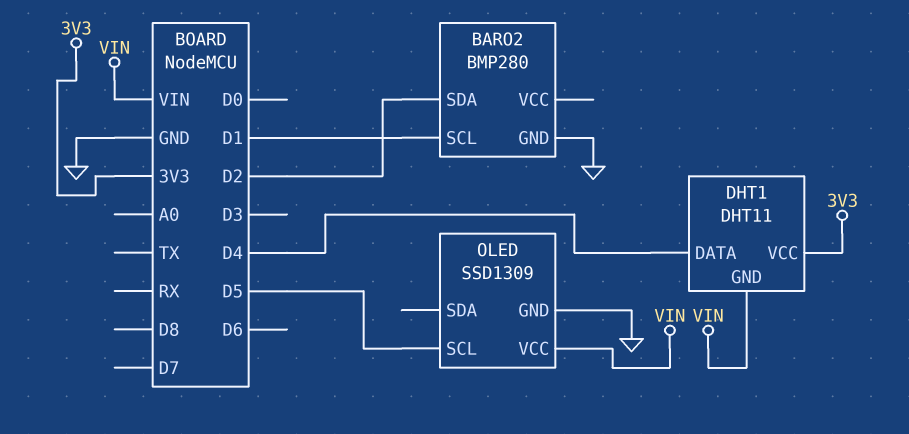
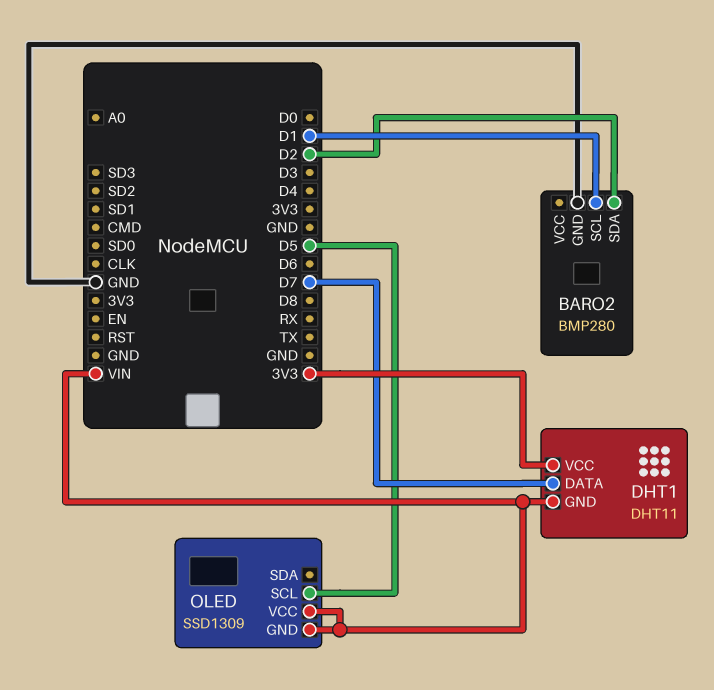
DHT1 pin DATA: D4 -> D7
OLED pin GND: GND -> VIN

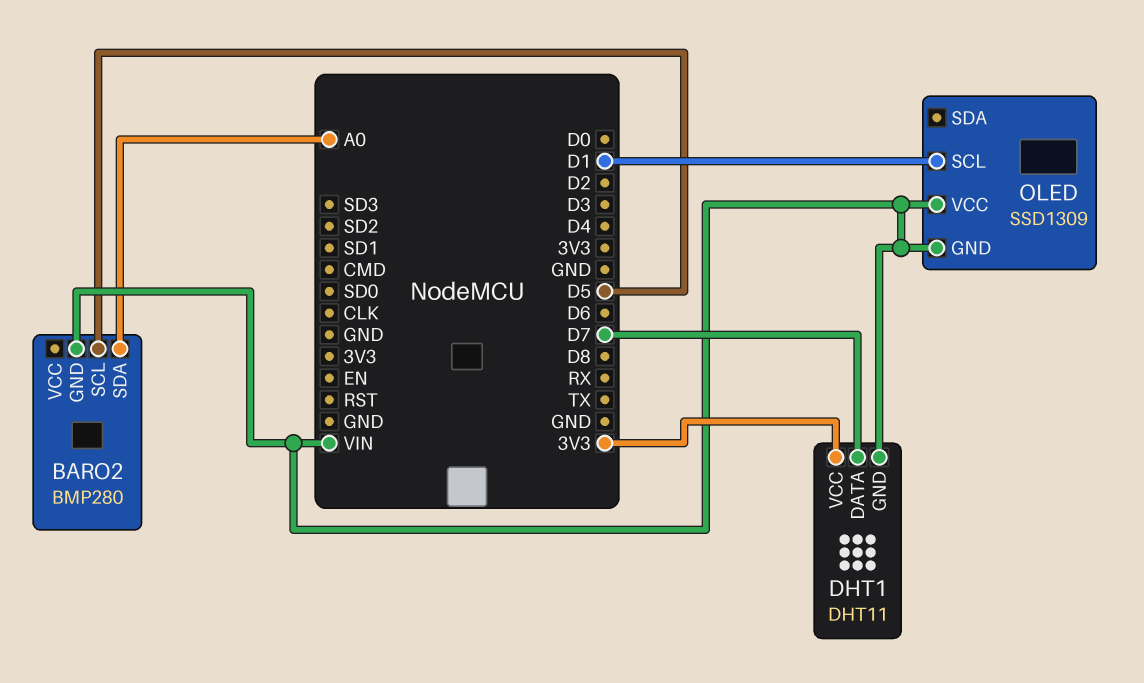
BARO2 pin GND: GND -> VIN
BARO2 pin SCL: D1 -> D5
BARO2 pin SDA: D2 -> A0
OLED pin SCL: D5 -> D1

